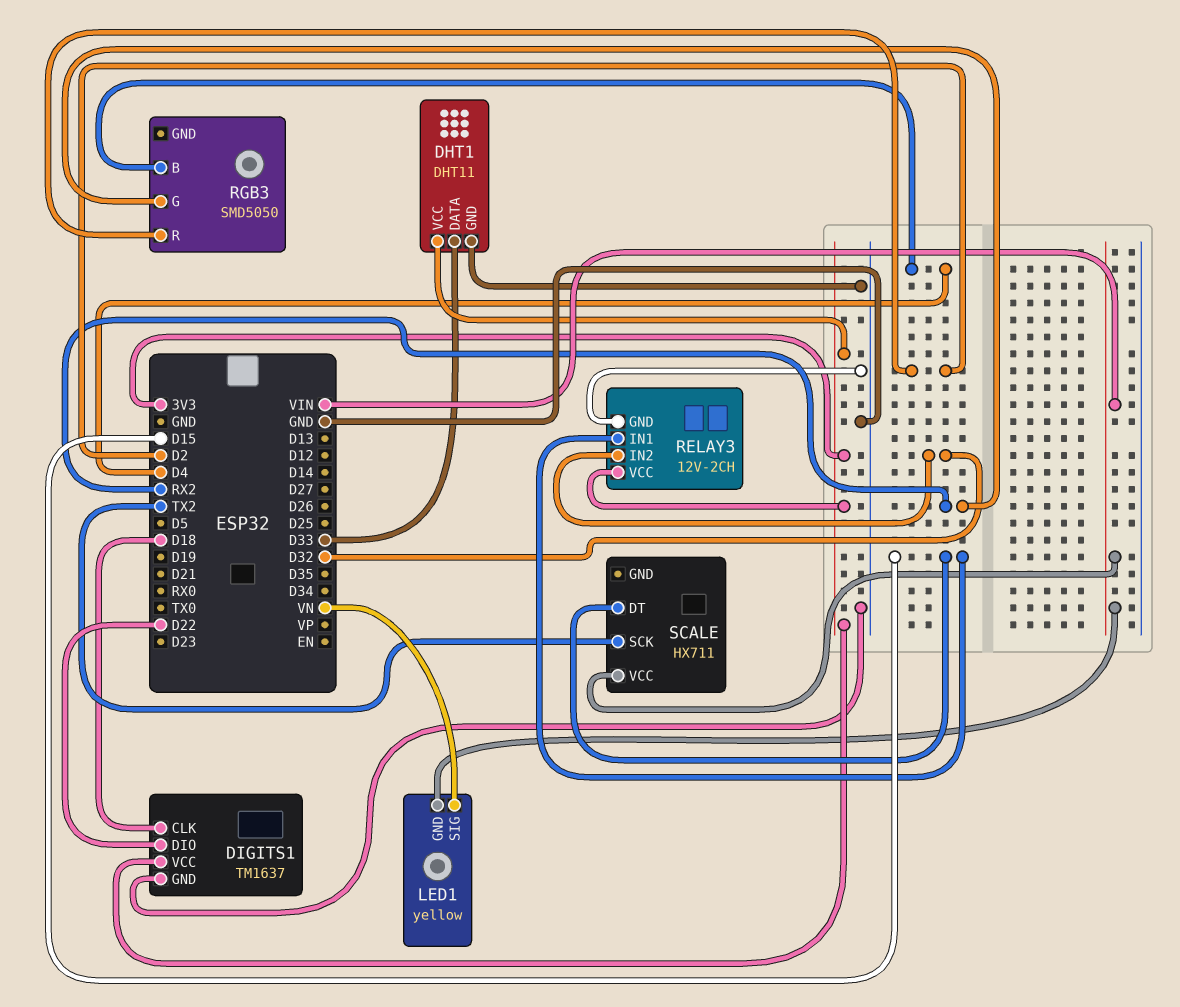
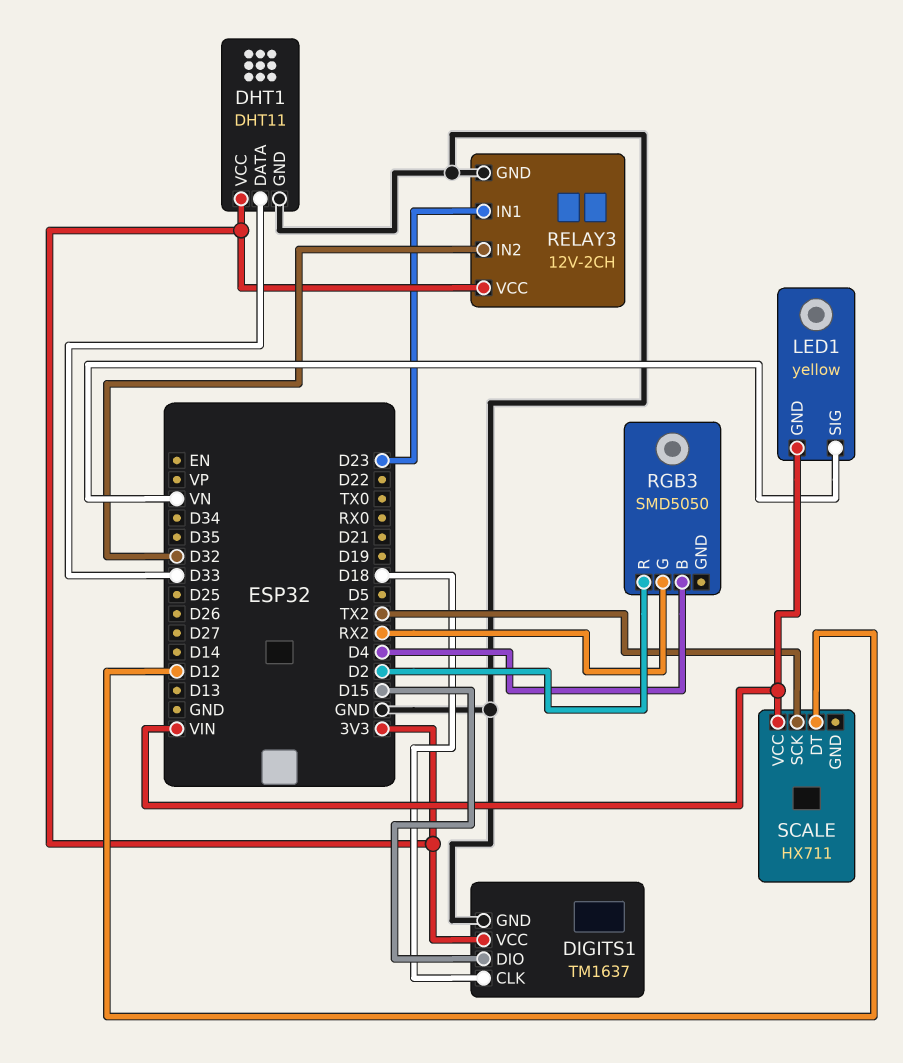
DIGITS1 pin DIO: D22 -> D15
RELAY3 pin IN1: D15 -> D23
SCALE pin DT: D15 -> D12

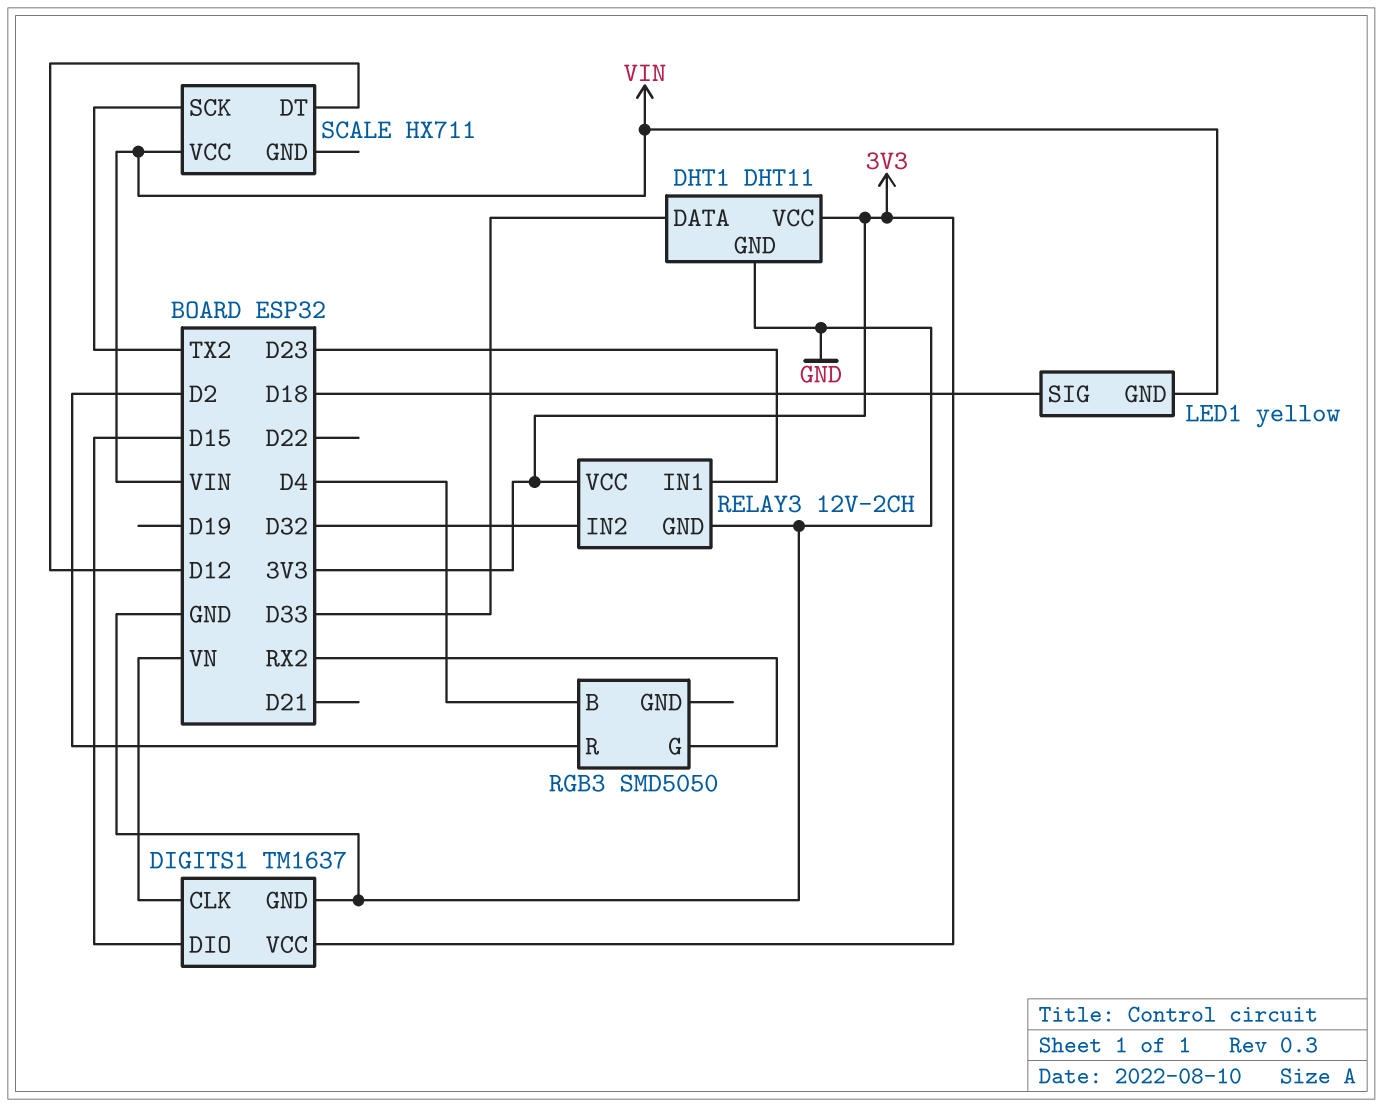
DIGITS1 pin CLK: D18 -> VN
LED1 pin SIG: VN -> D18

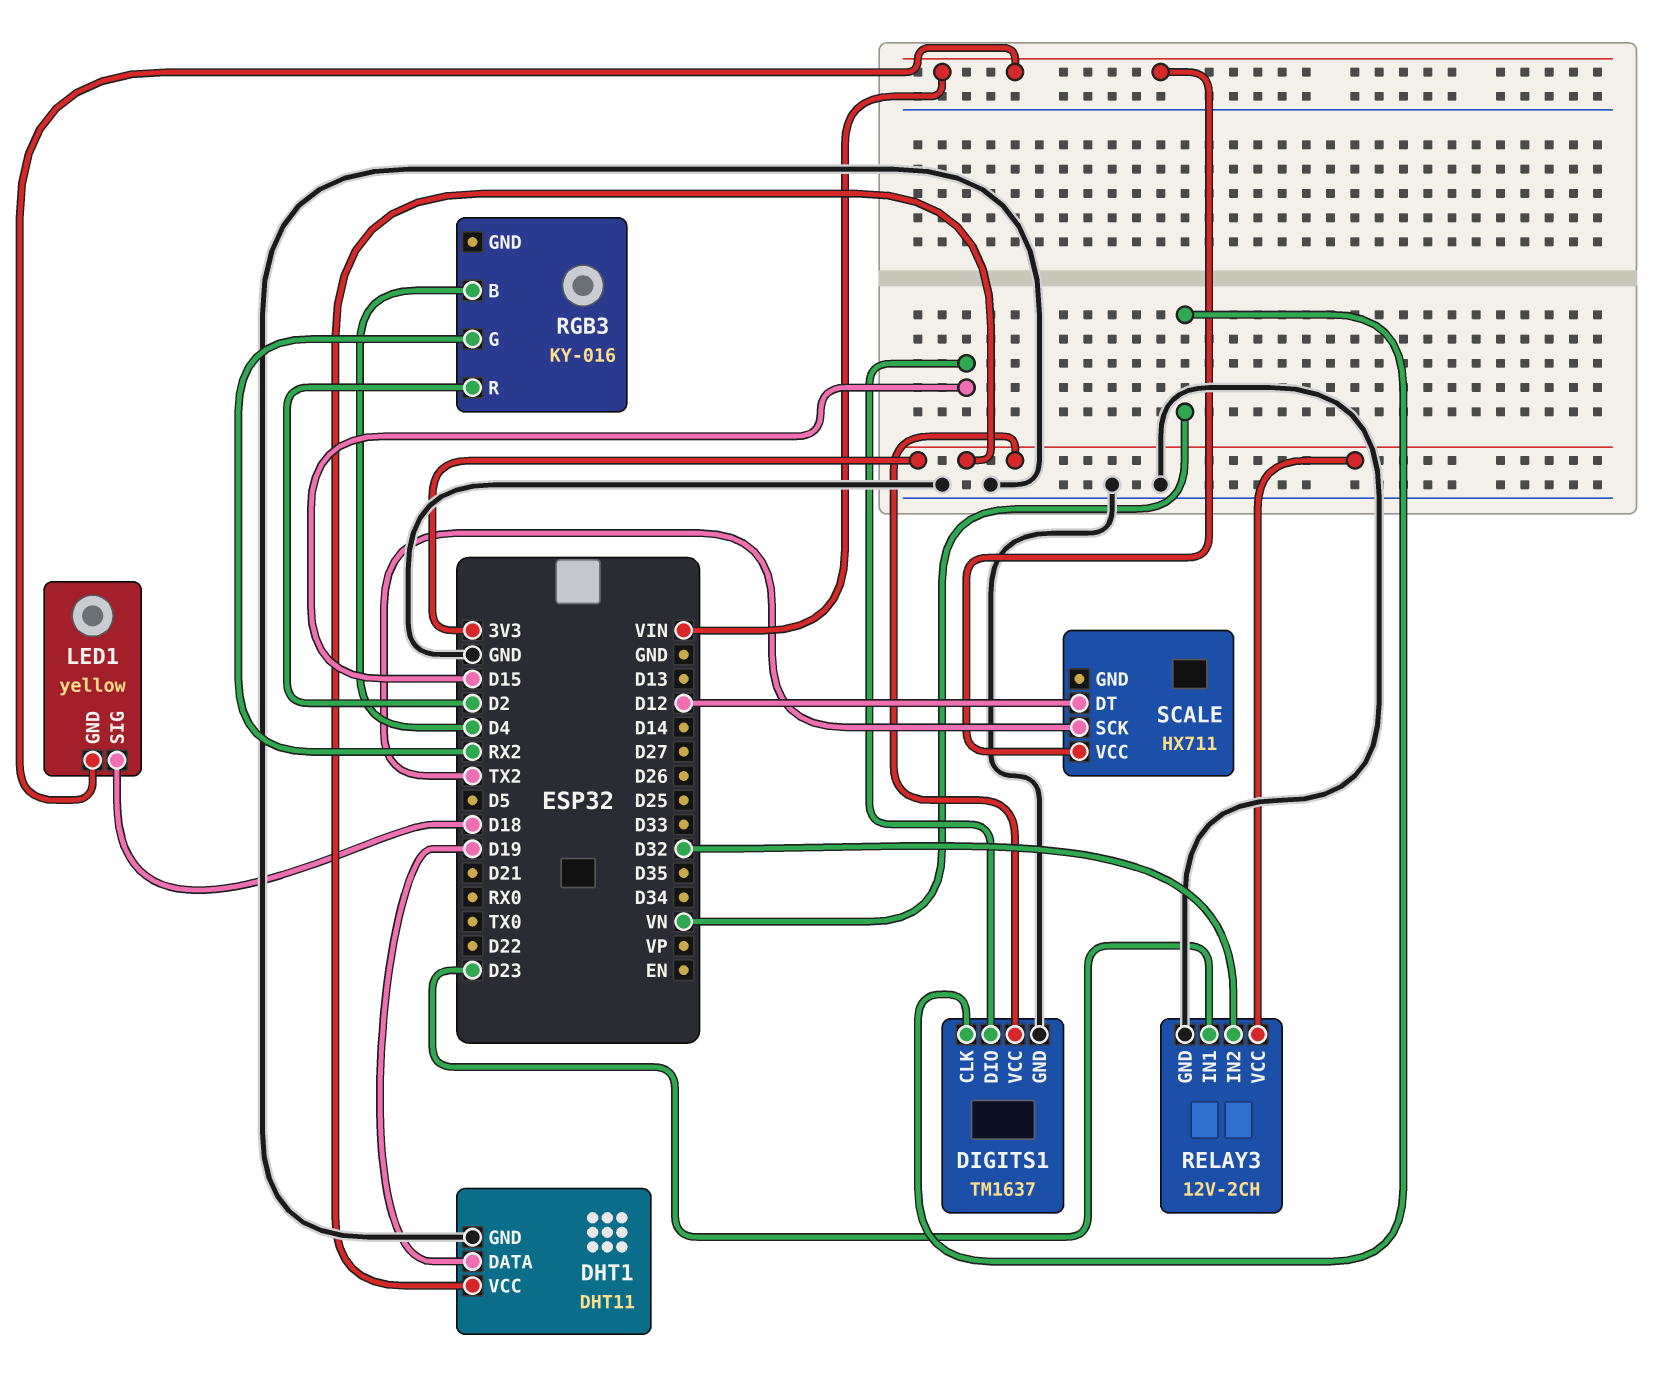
DHT1 pin DATA: D33 -> D19
RGB3: SMD5050 -> KY-016

